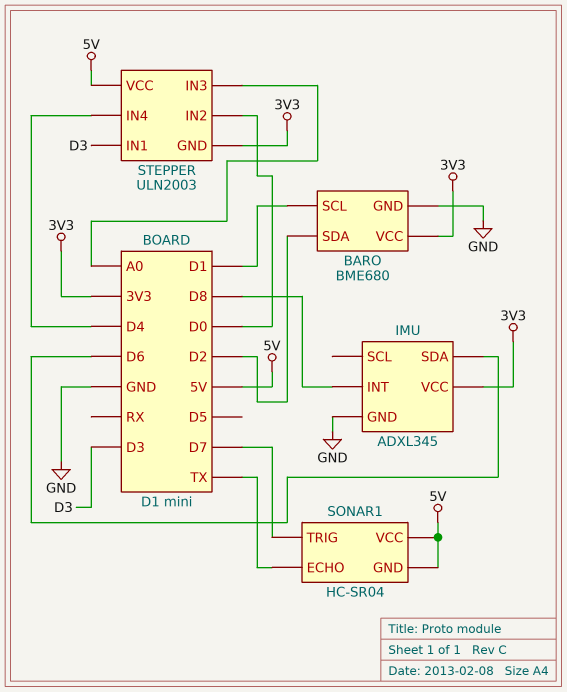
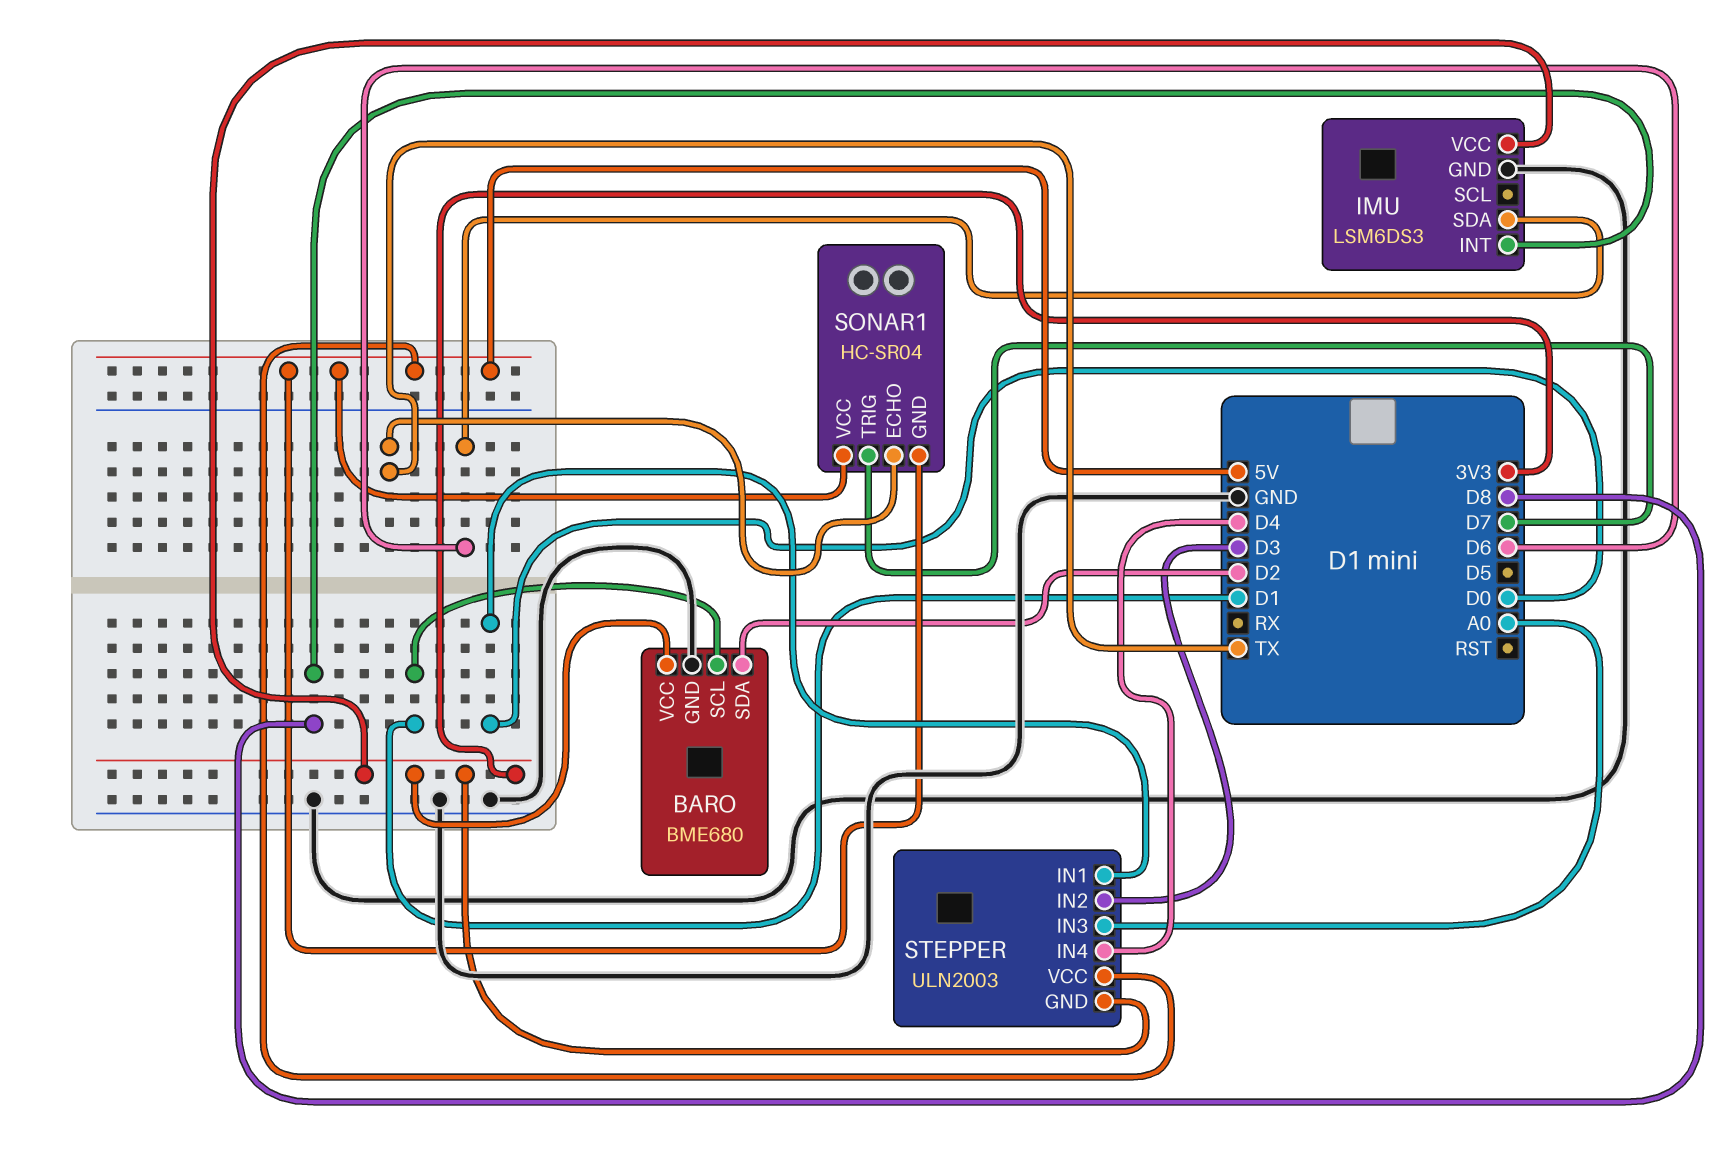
IMU: ADXL345 -> LSM6DS3
STEPPER pin IN1: D3 -> D0
STEPPER pin IN2: D0 -> D3

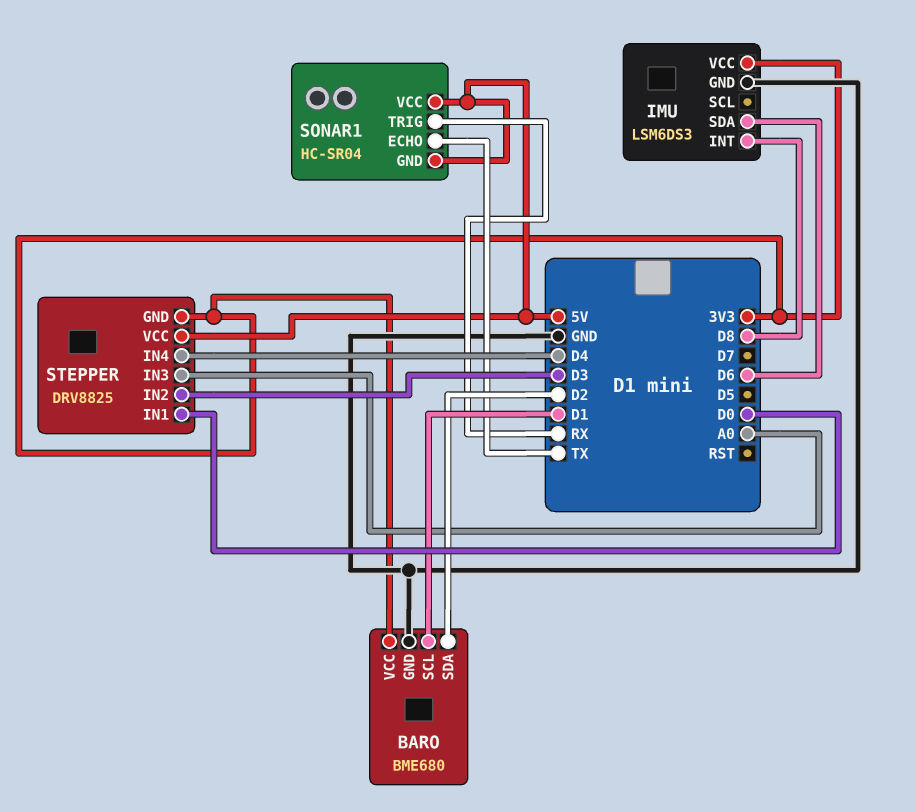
SONAR1 pin TRIG: D7 -> RX
STEPPER: ULN2003 -> DRV8825

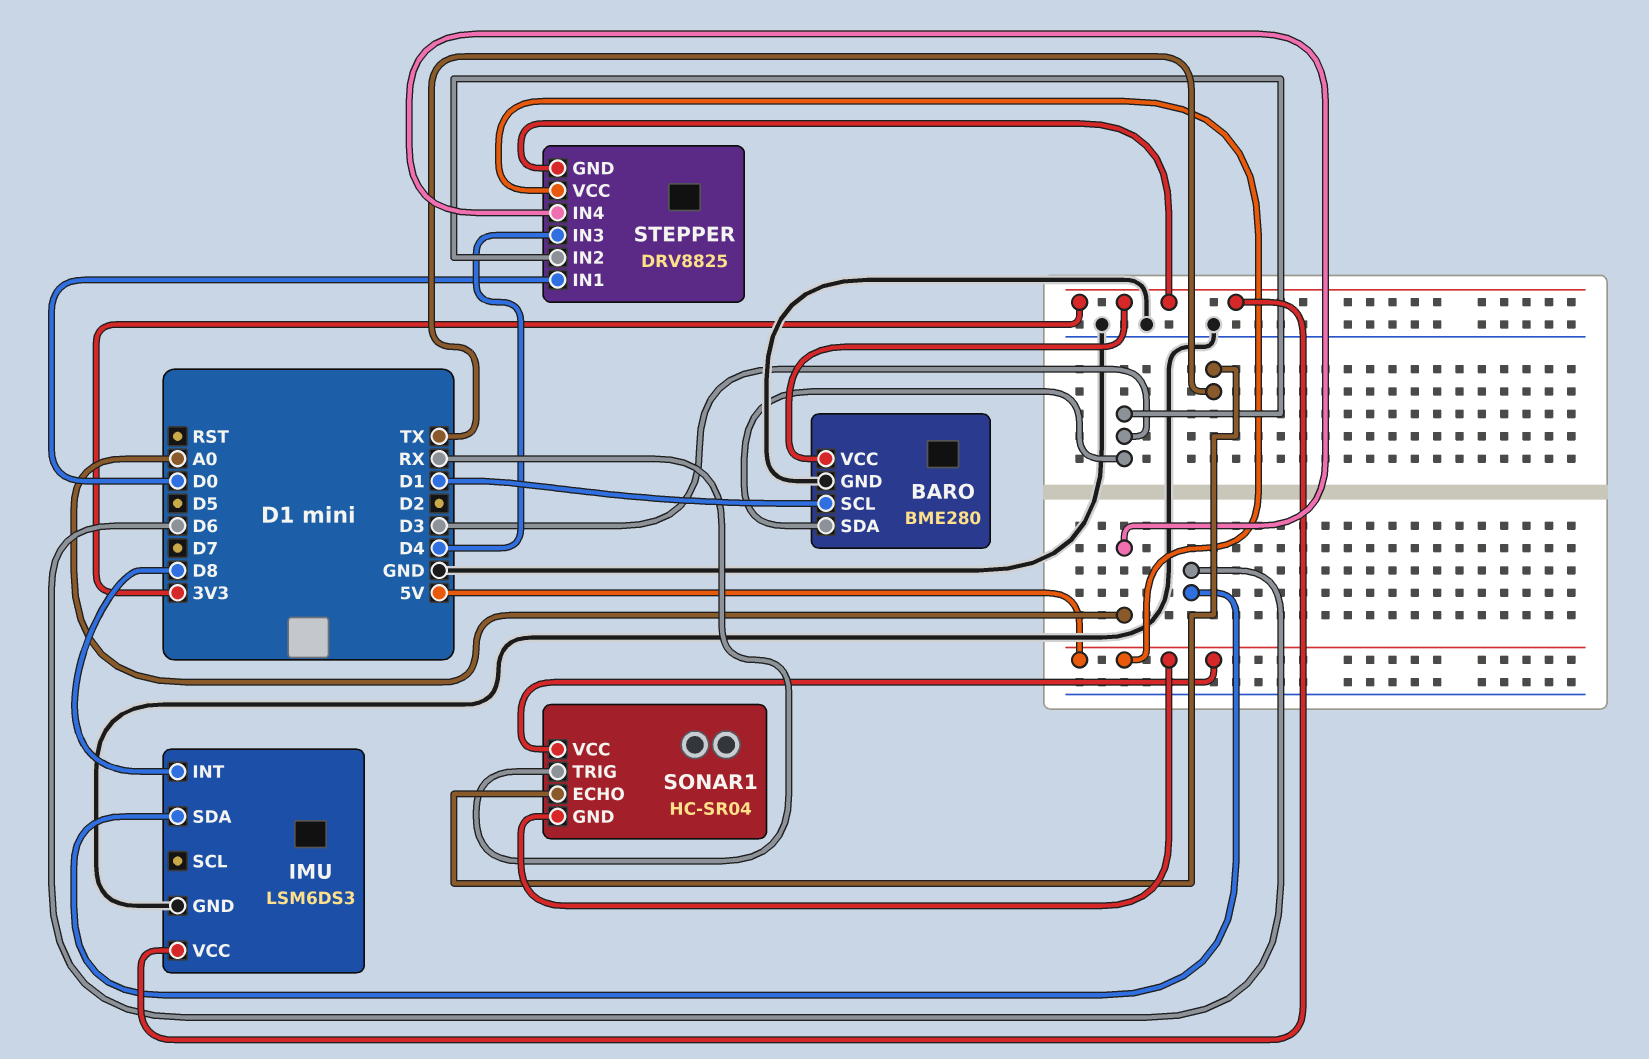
BARO: BME680 -> BME280
BARO pin SDA: D2 -> D3
STEPPER pin IN3: A0 -> D4
STEPPER pin IN4: D4 -> A0

